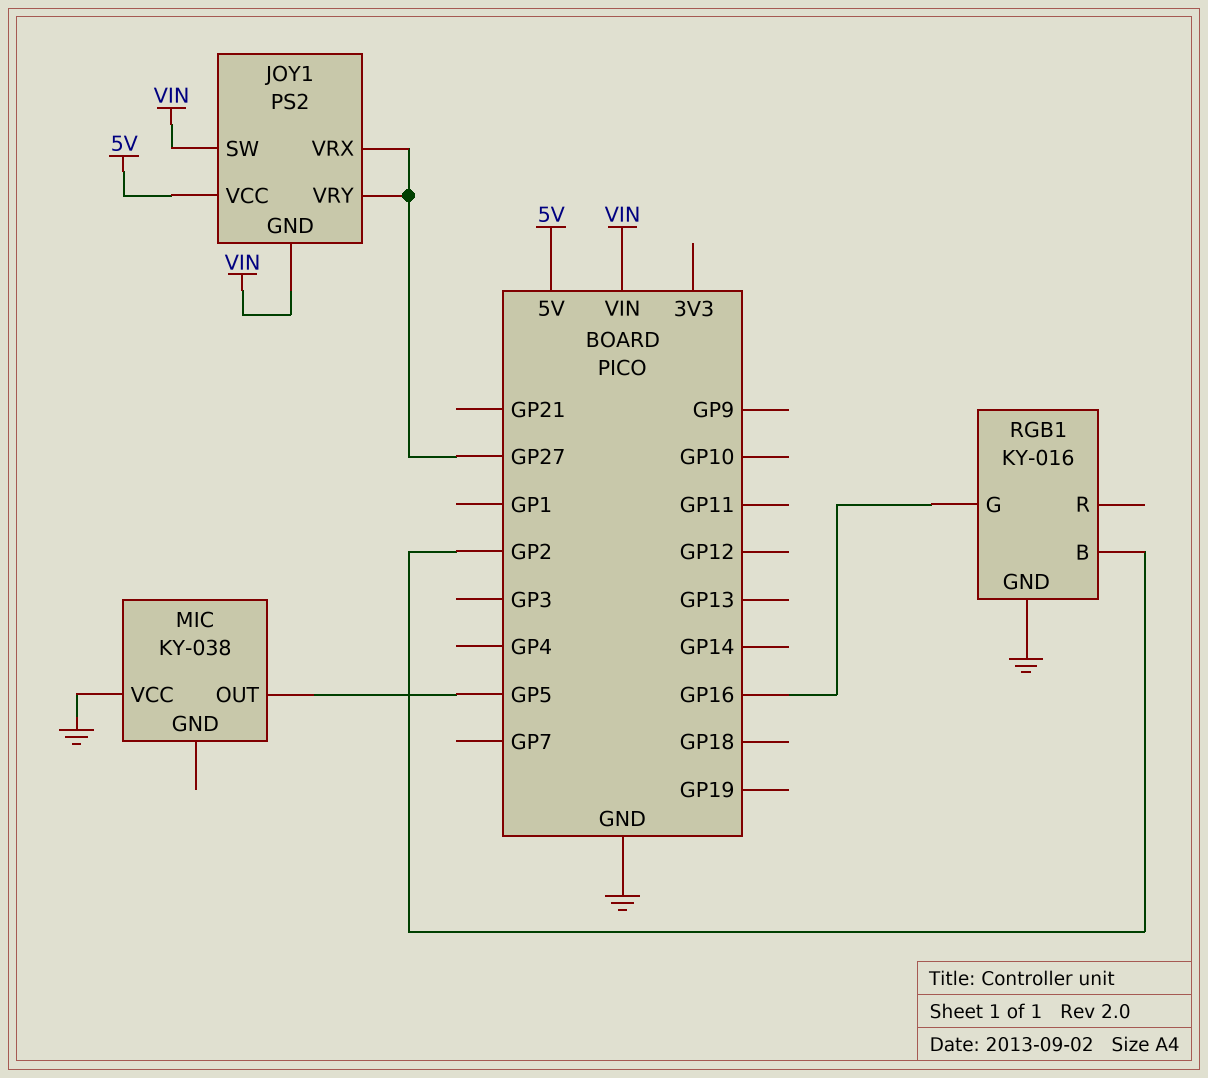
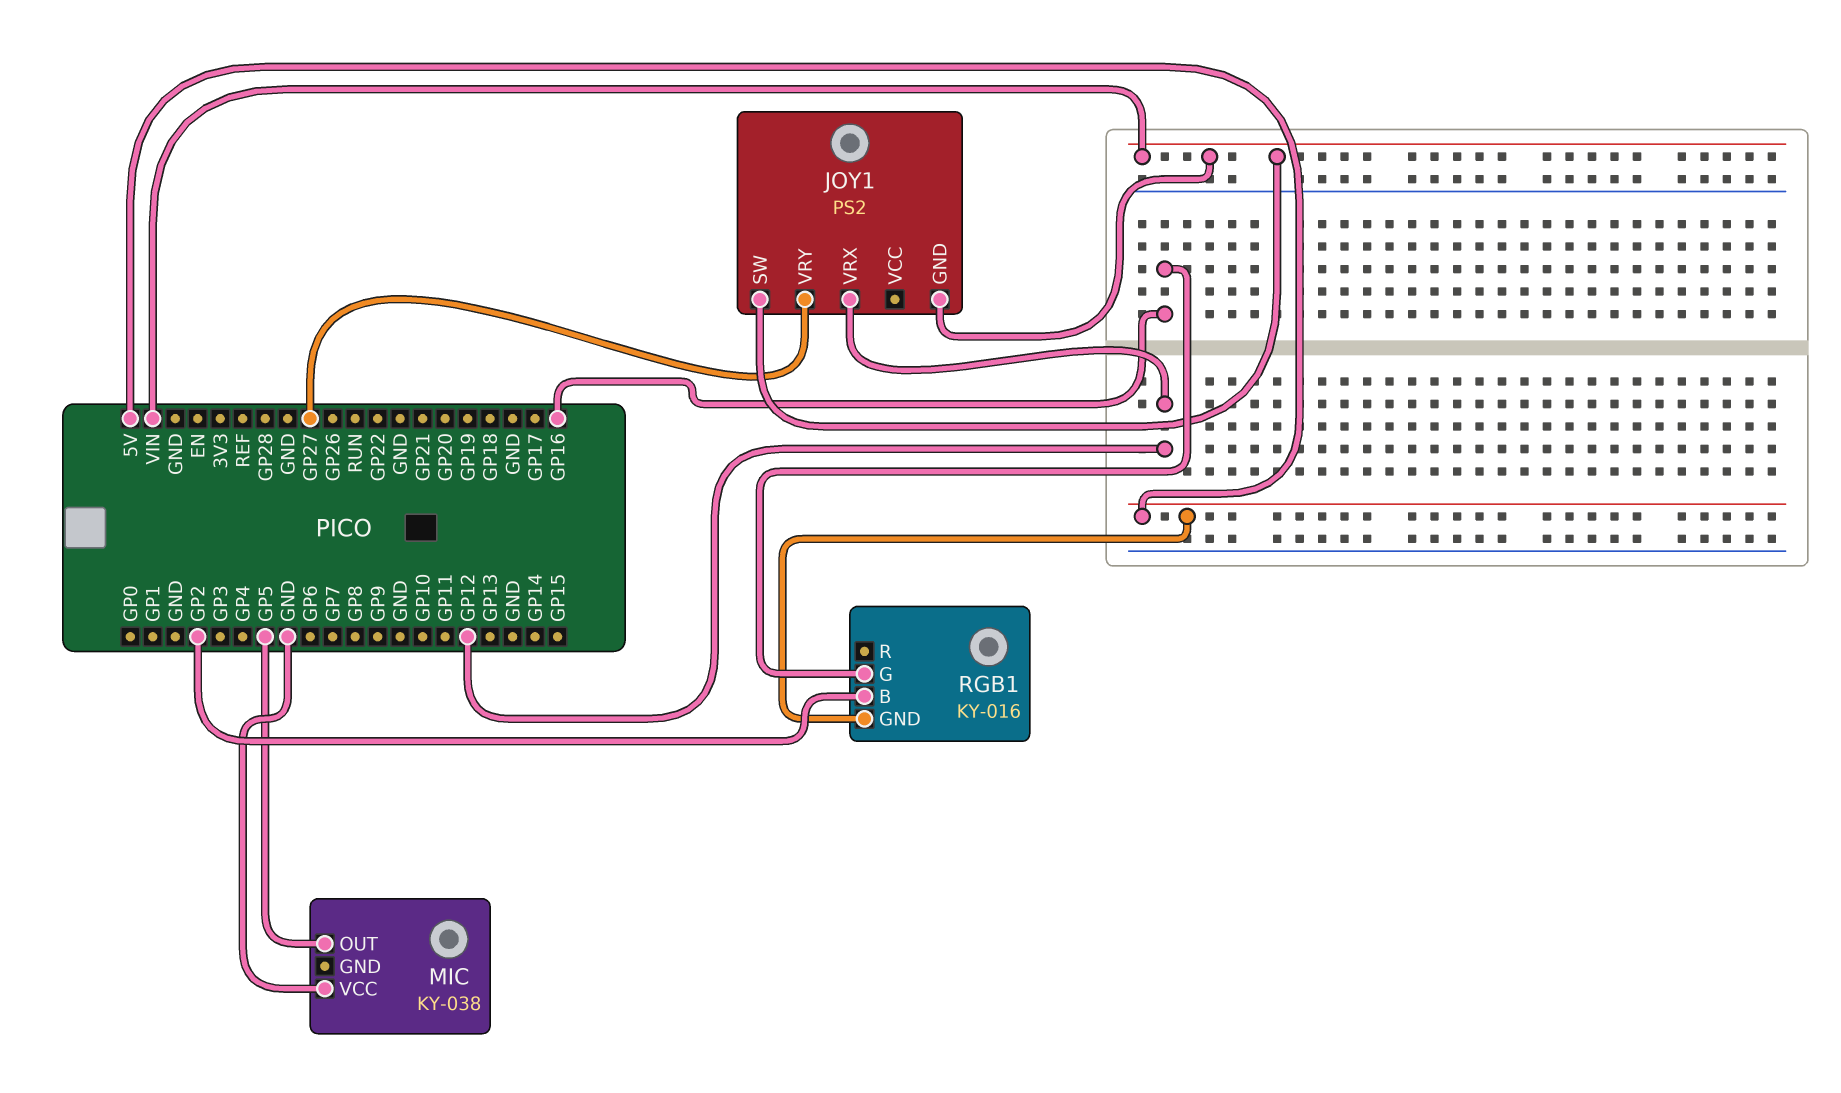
JOY1 pin VCC: 5V -> none
JOY1 pin VRX: GP27 -> GP12
RGB1 pin GND: GND -> 5V

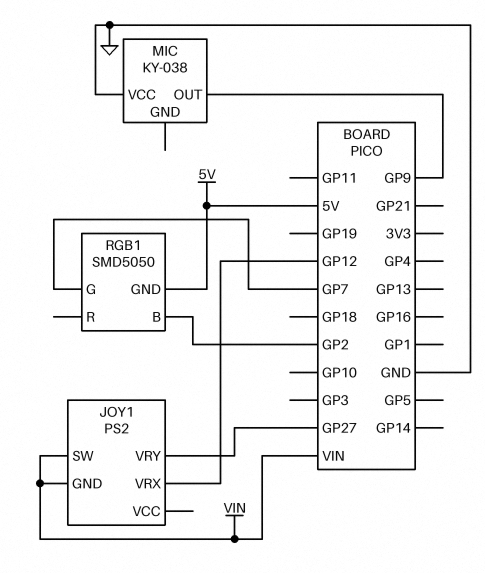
MIC pin OUT: GP5 -> GP9
RGB1: KY-016 -> SMD5050
RGB1 pin G: GP16 -> GP7

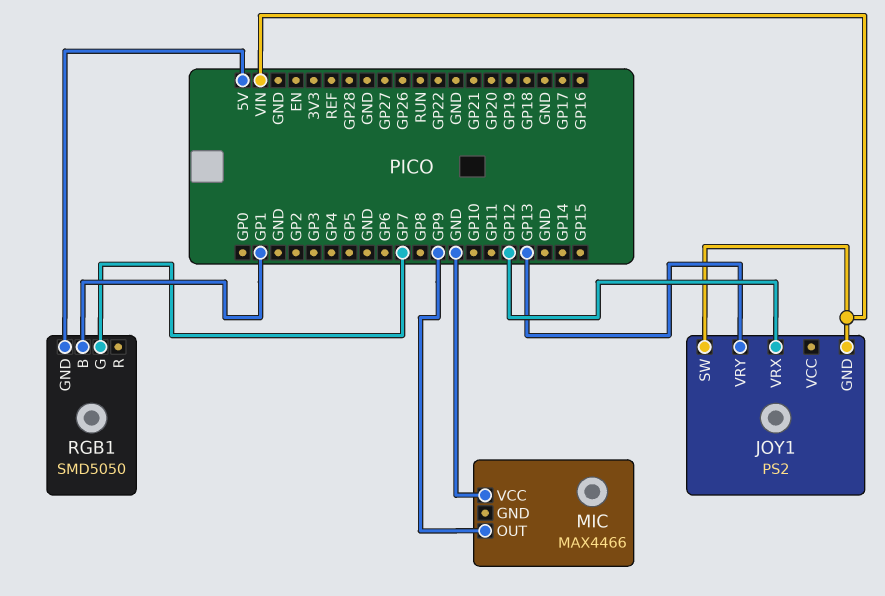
JOY1 pin VRY: GP27 -> GP13
MIC: KY-038 -> MAX4466
RGB1 pin B: GP2 -> GP1

